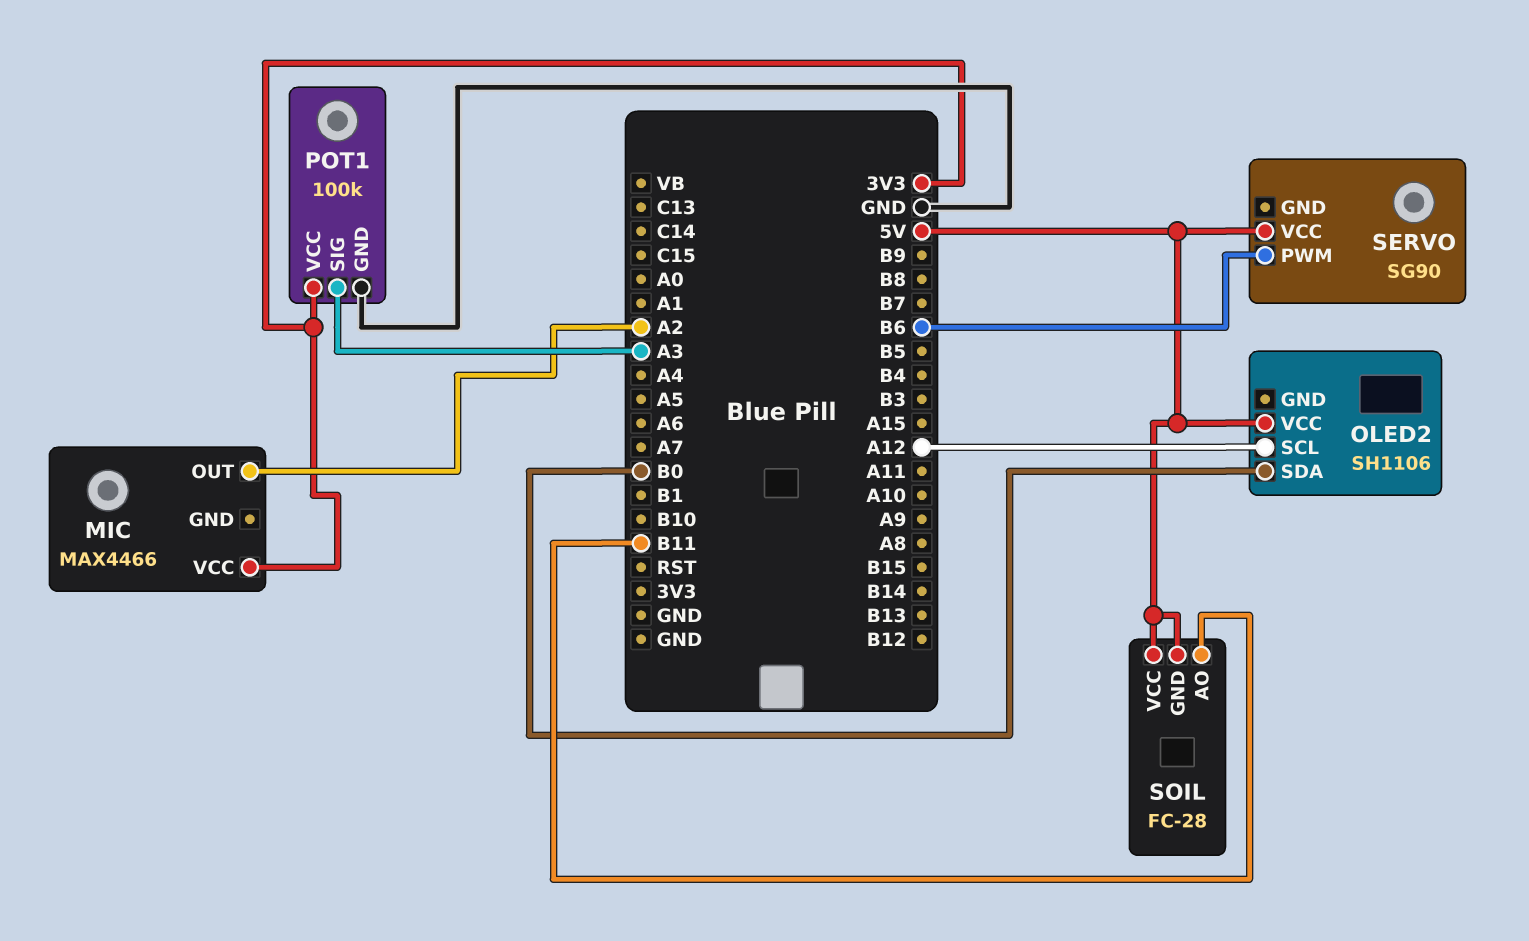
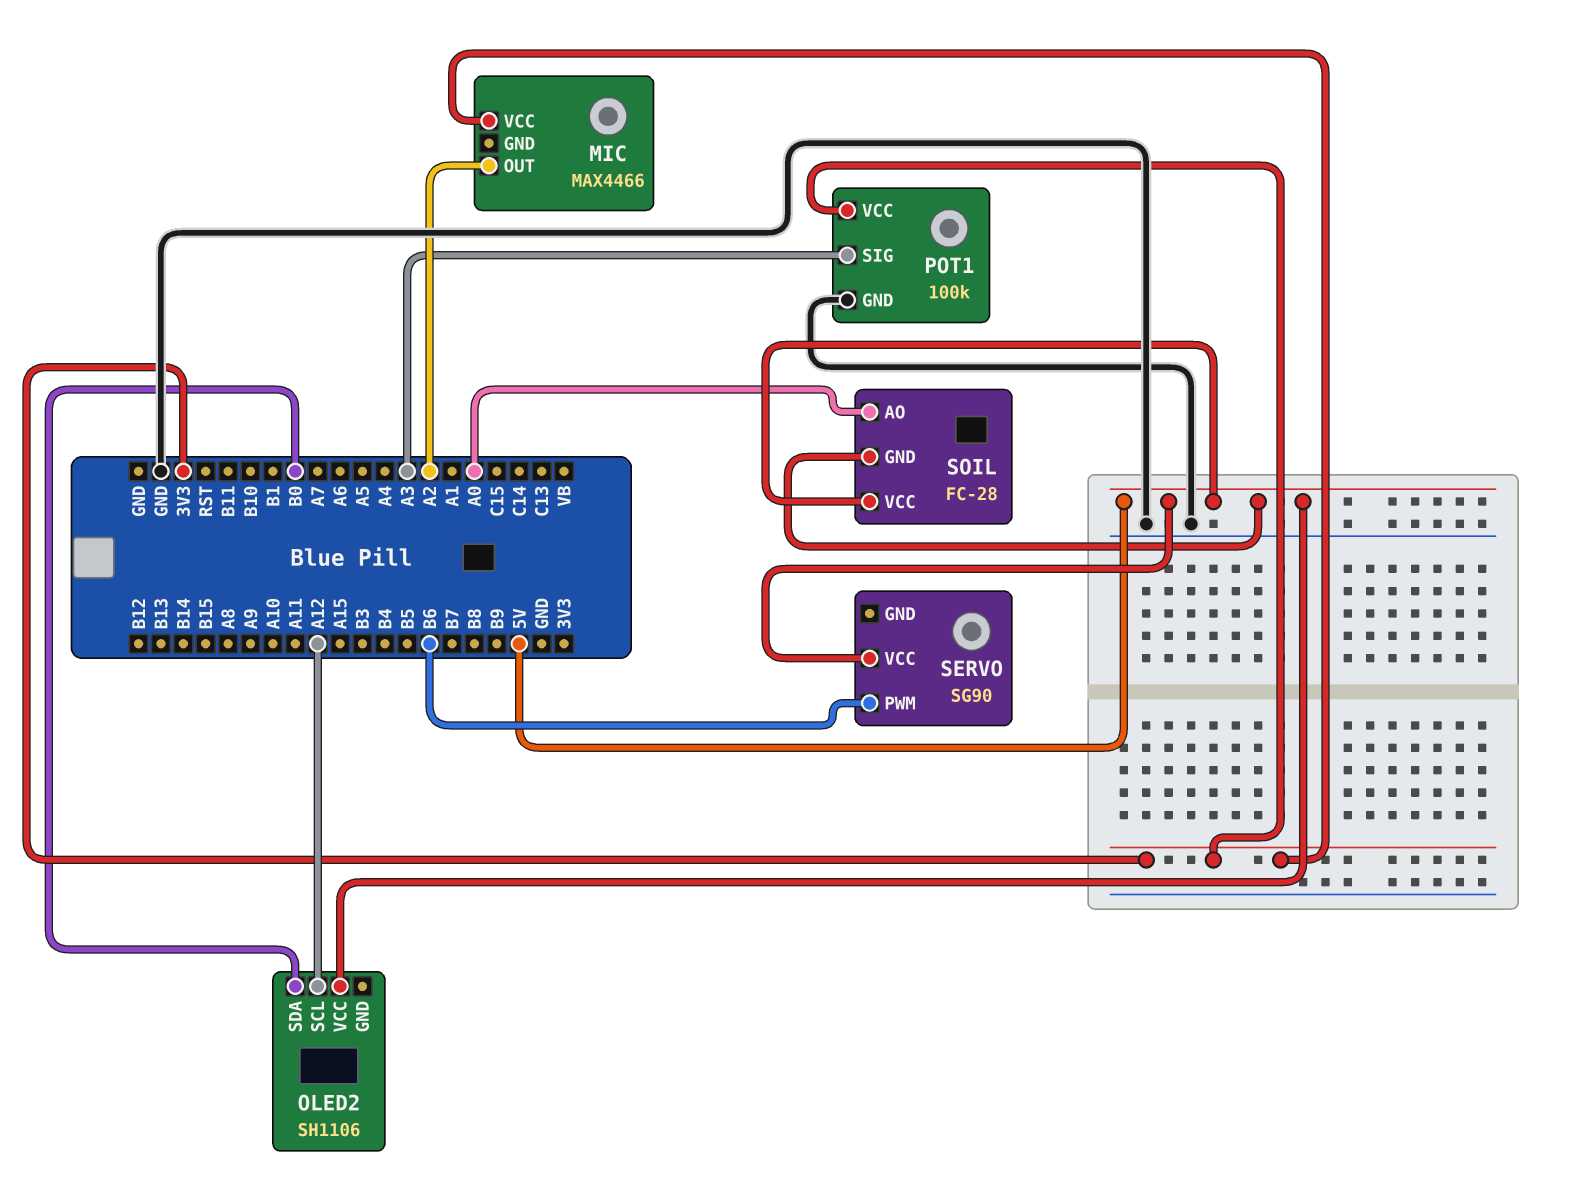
SOIL pin AO: B11 -> A0

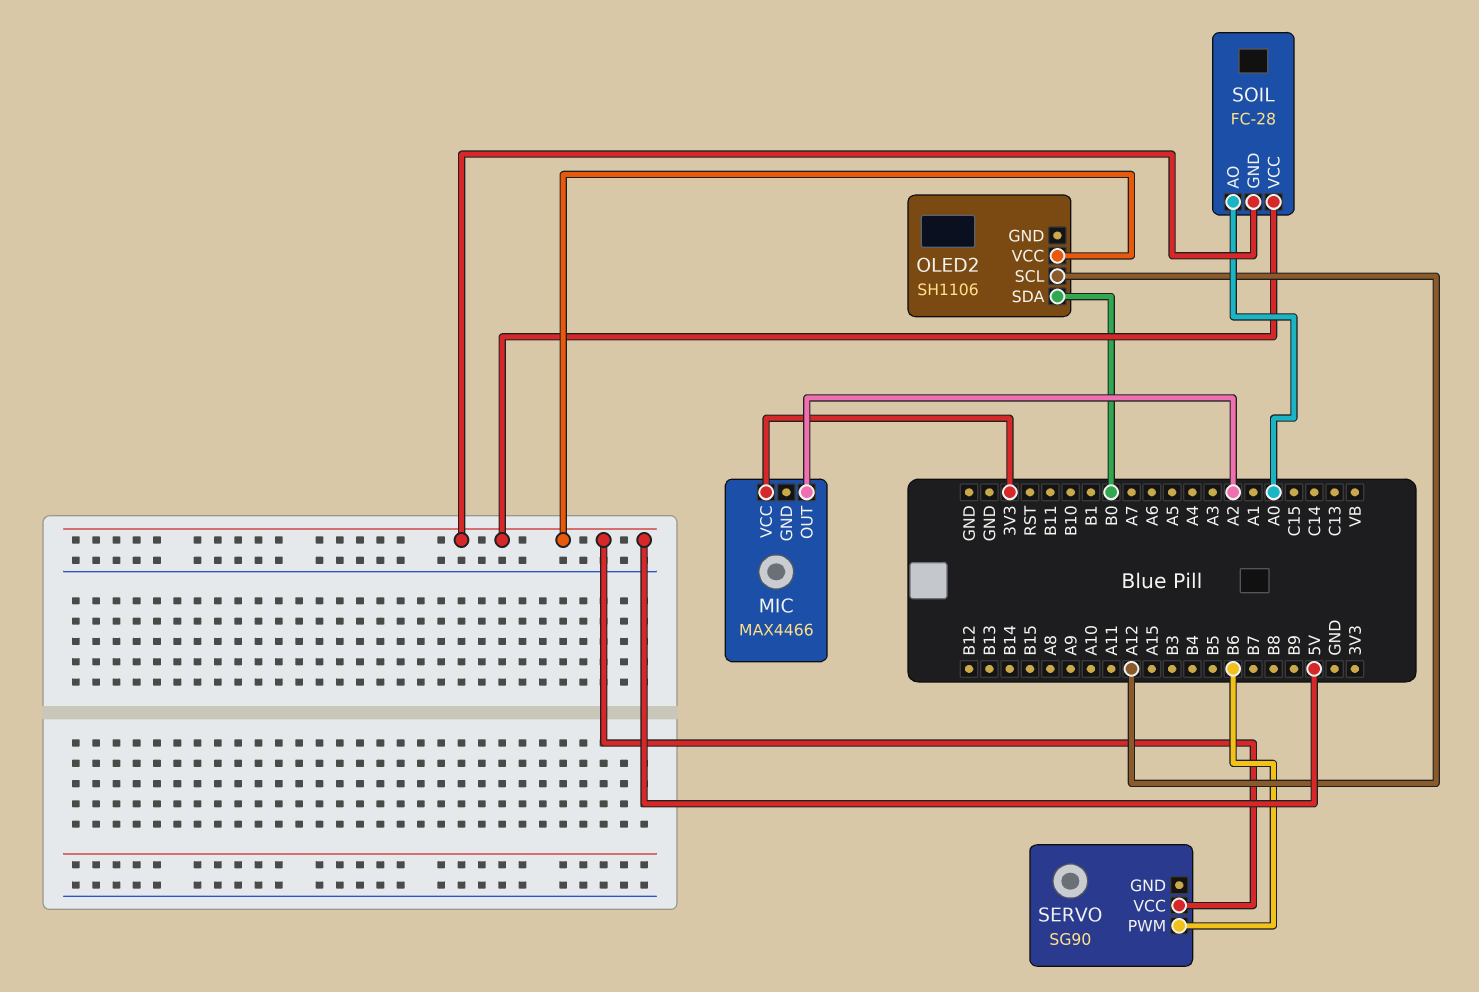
POT1: 100k -> none
POT1 pin GND: GND -> none
POT1 pin SIG: A3 -> none
POT1 pin VCC: 3V3 -> none

